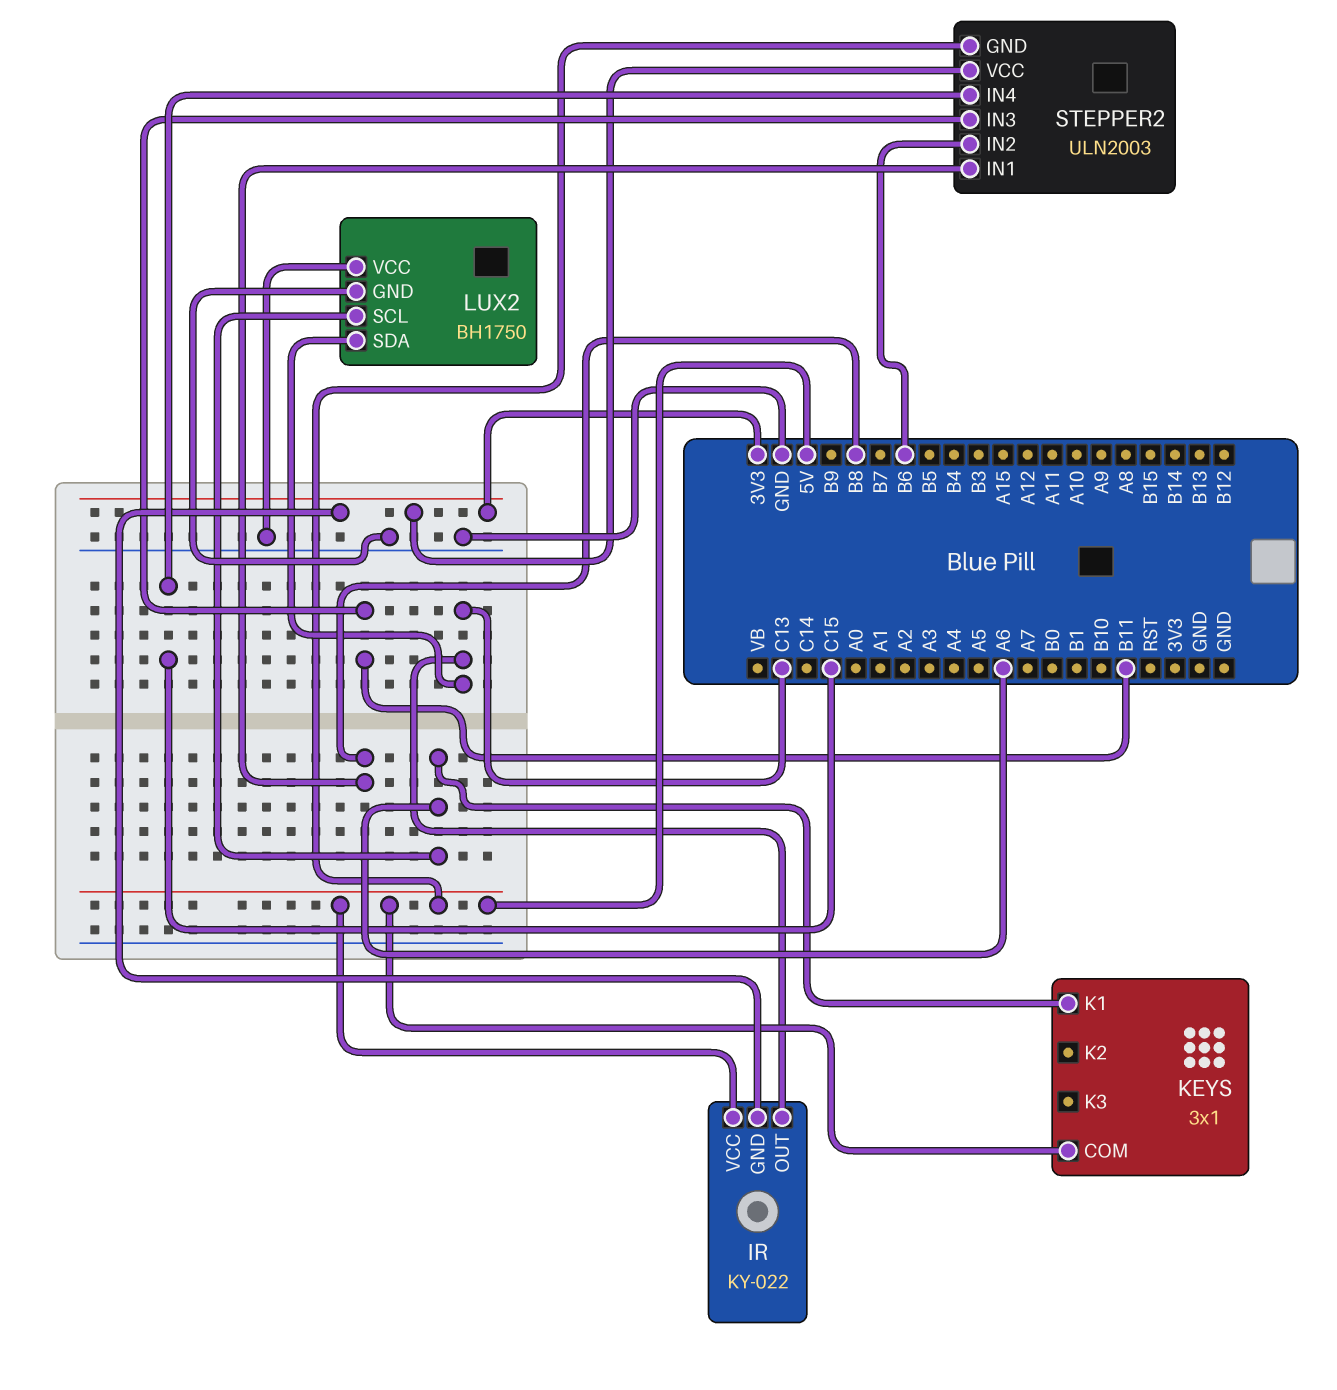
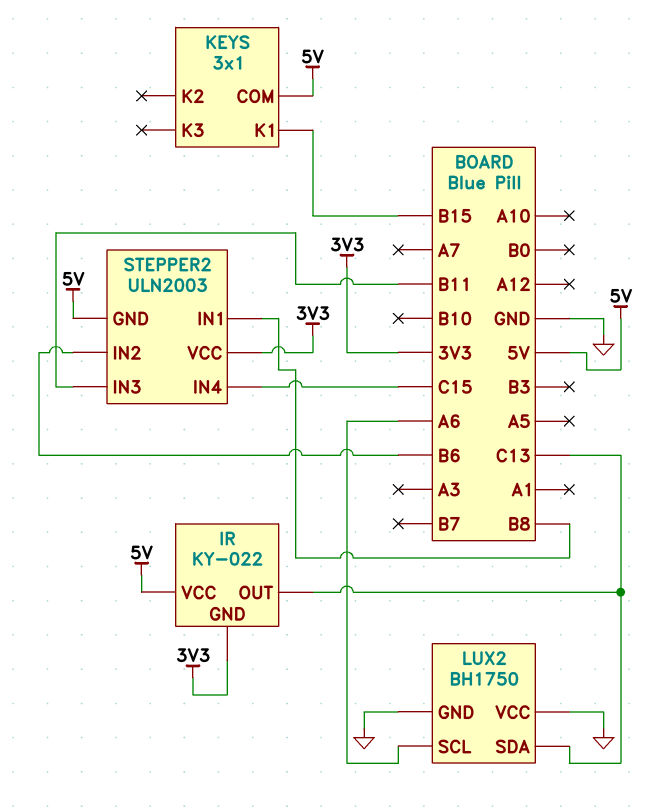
KEYS pin K1: A6 -> B15

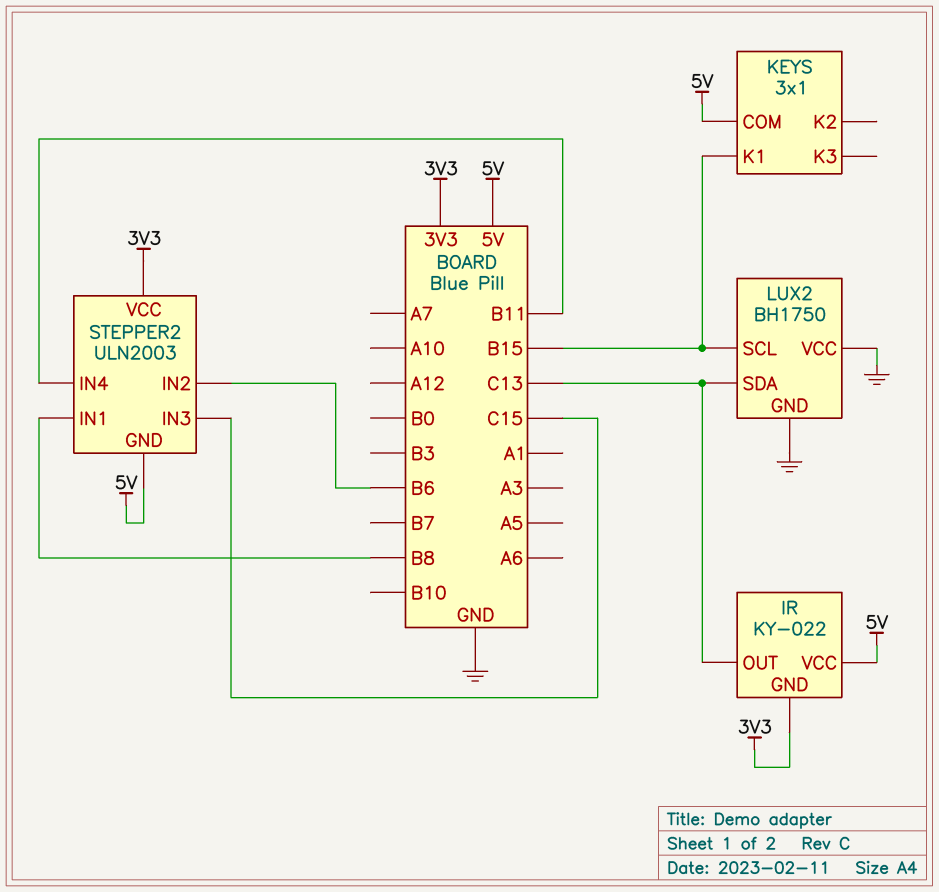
LUX2 pin SCL: A6 -> B15
STEPPER2 pin IN3: B11 -> C15
STEPPER2 pin IN4: C15 -> B11

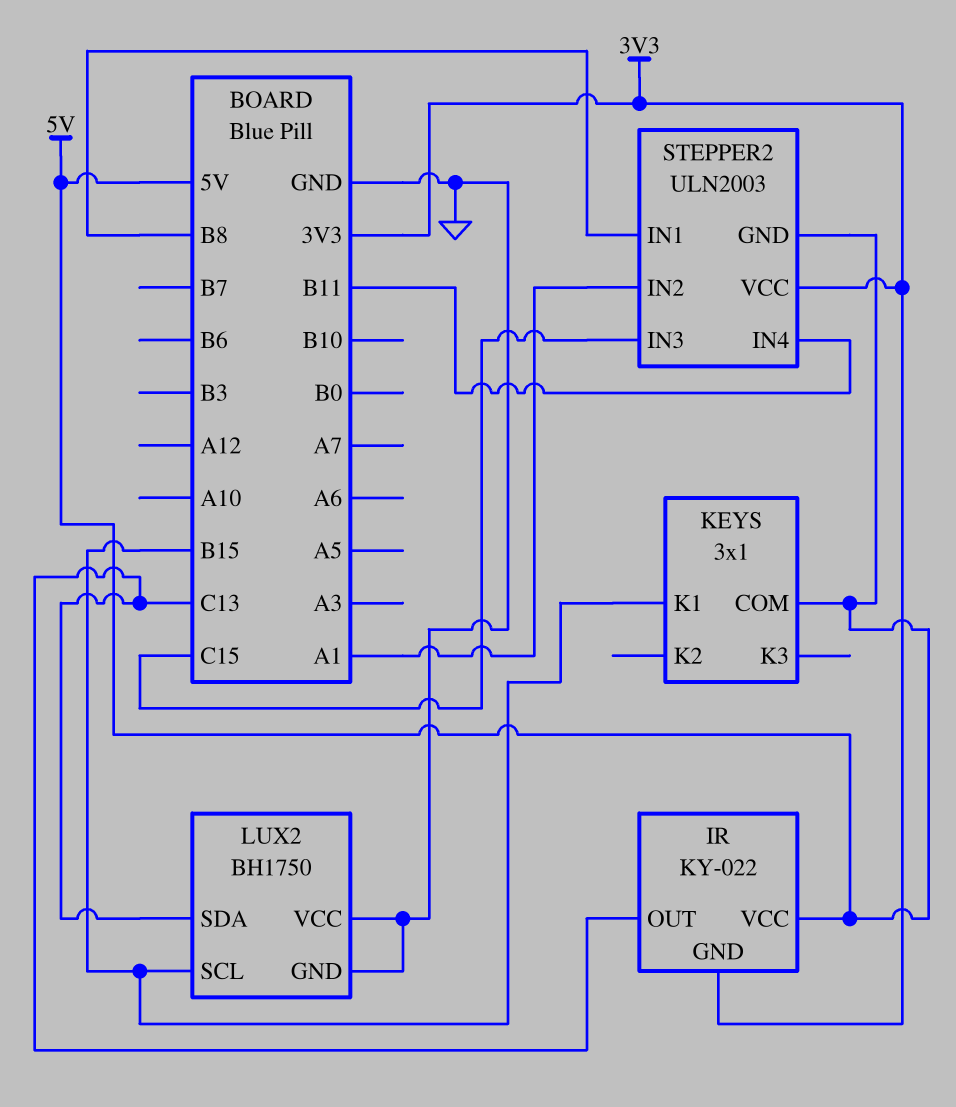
STEPPER2 pin IN2: B6 -> A1

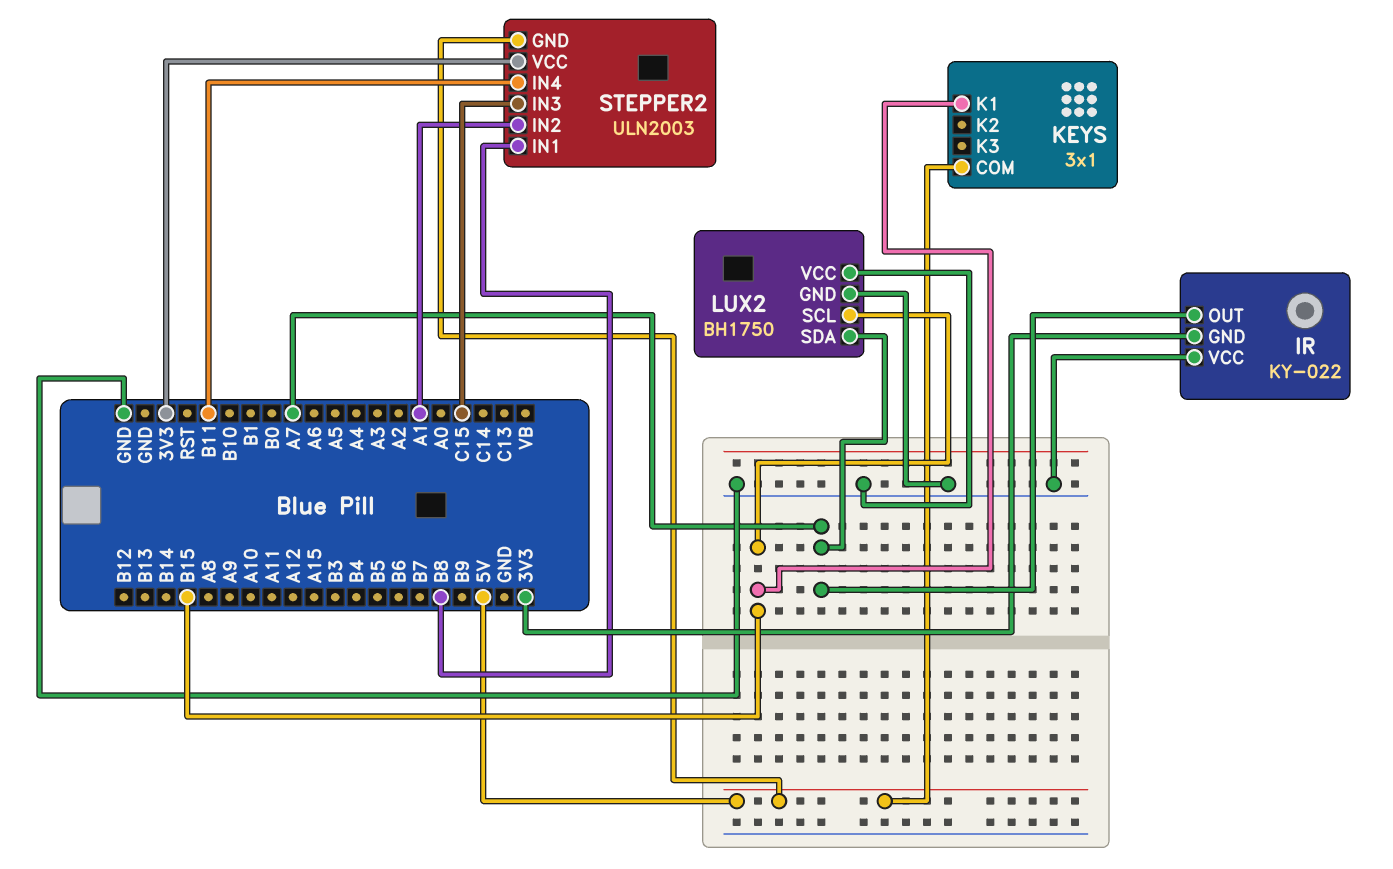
IR pin OUT: C13 -> A7
IR pin VCC: 5V -> GND
LUX2 pin SDA: C13 -> A7

